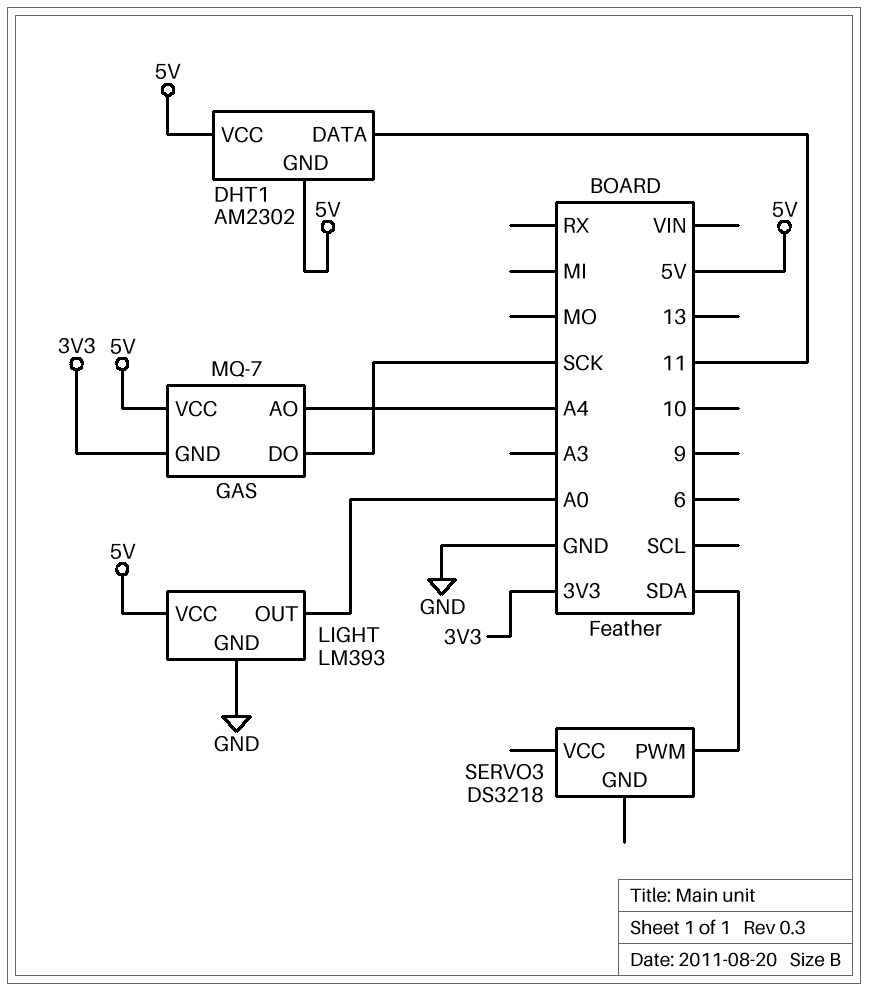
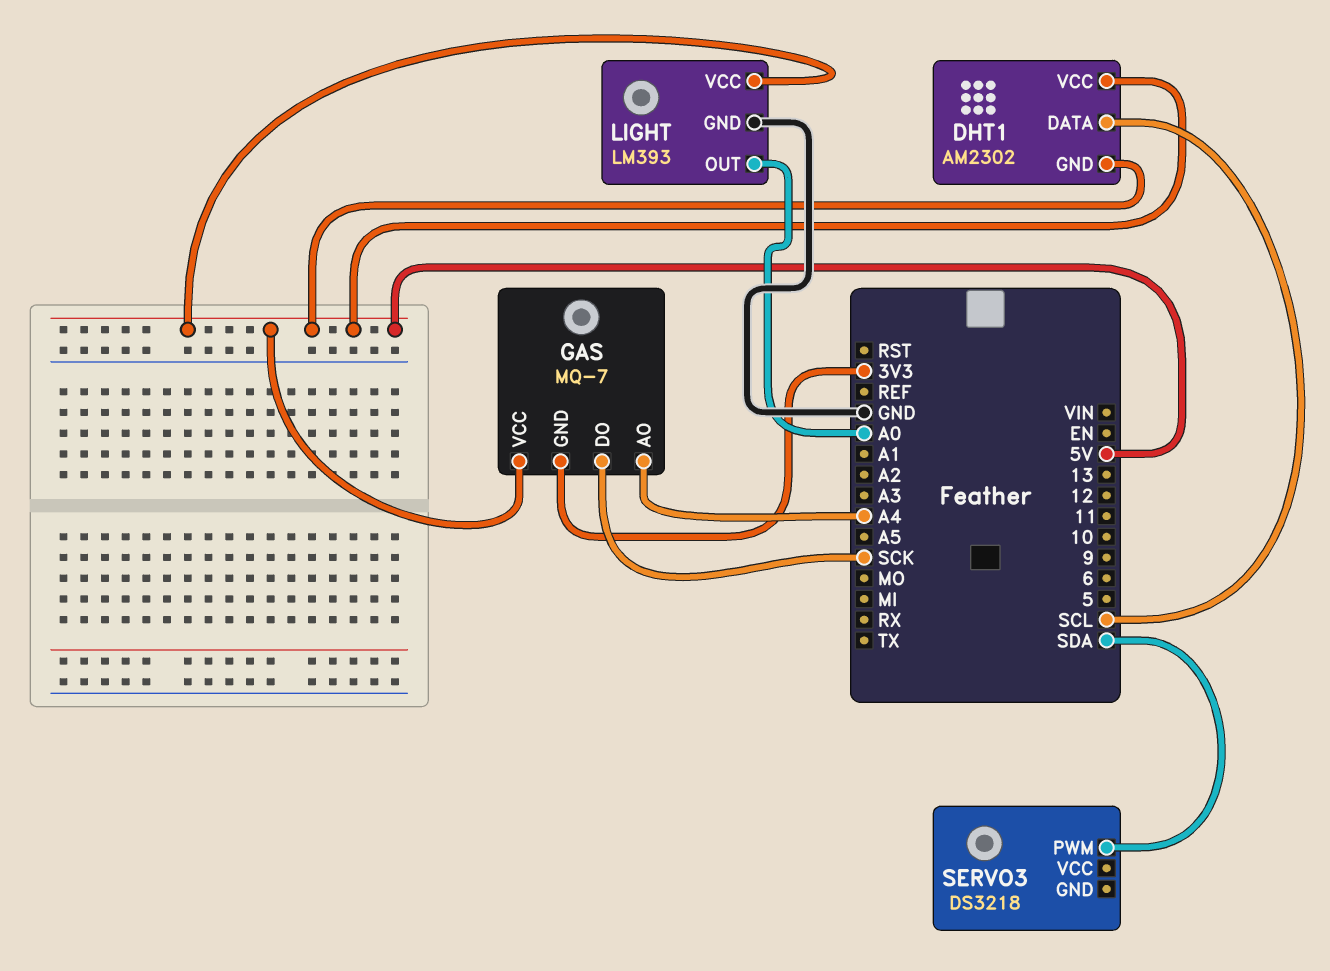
DHT1 pin DATA: 11 -> SCL

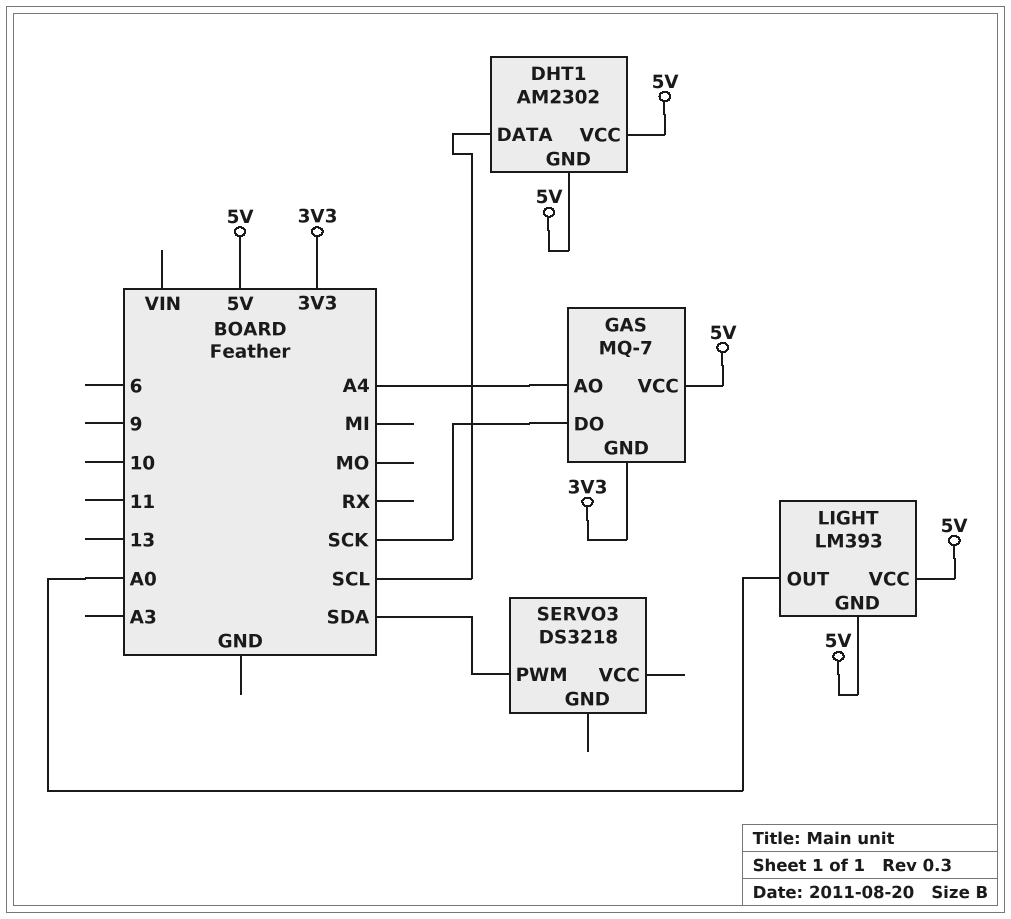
LIGHT pin GND: GND -> 5V

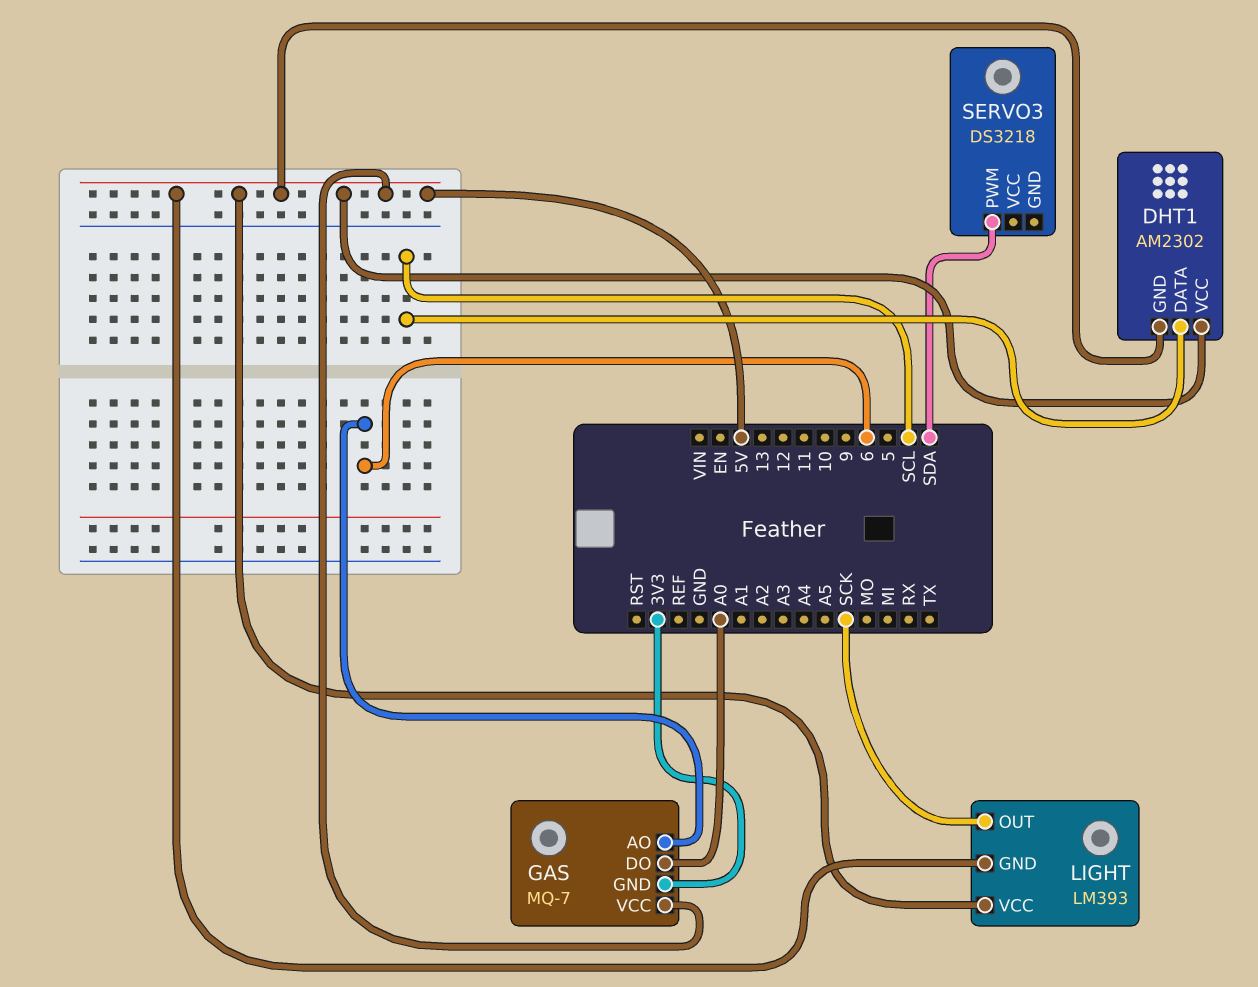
GAS pin AO: A4 -> 6
GAS pin DO: SCK -> A0
LIGHT pin OUT: A0 -> SCK

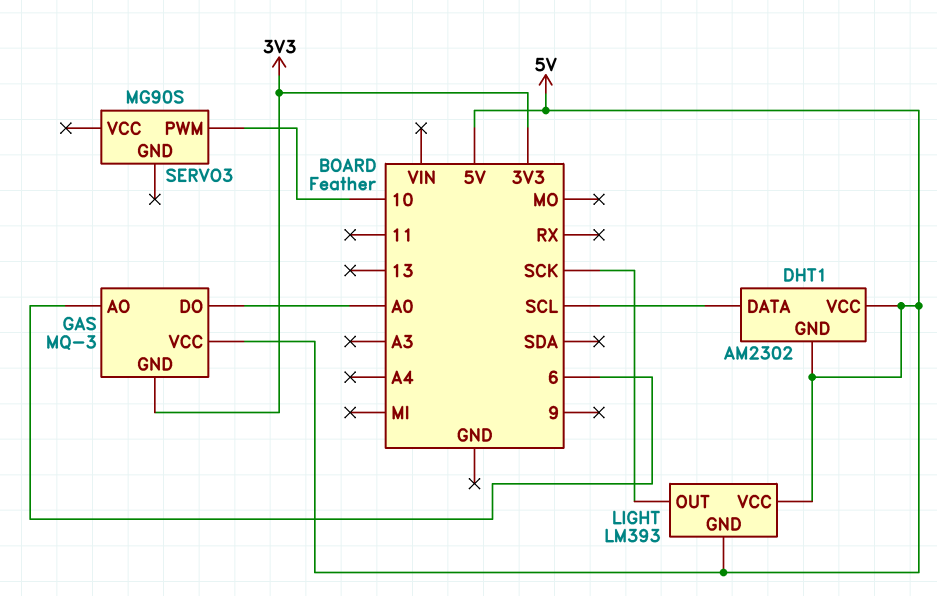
GAS: MQ-7 -> MQ-3
SERVO3: DS3218 -> MG90S
SERVO3 pin PWM: SDA -> 10

